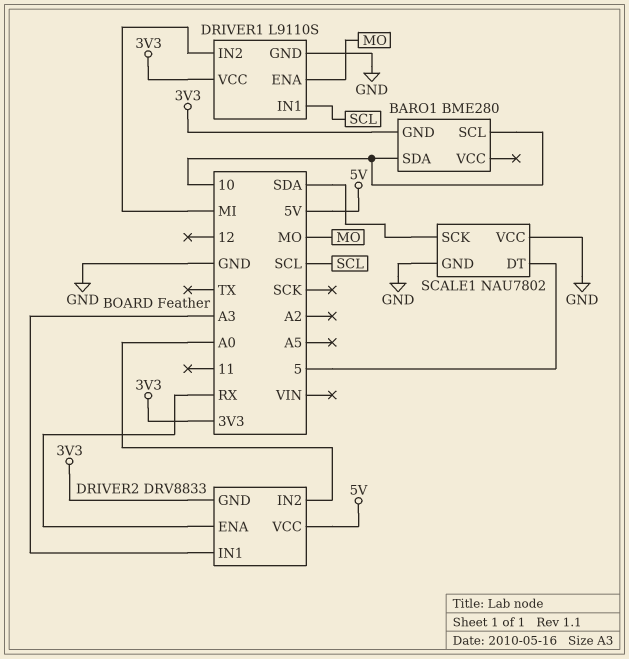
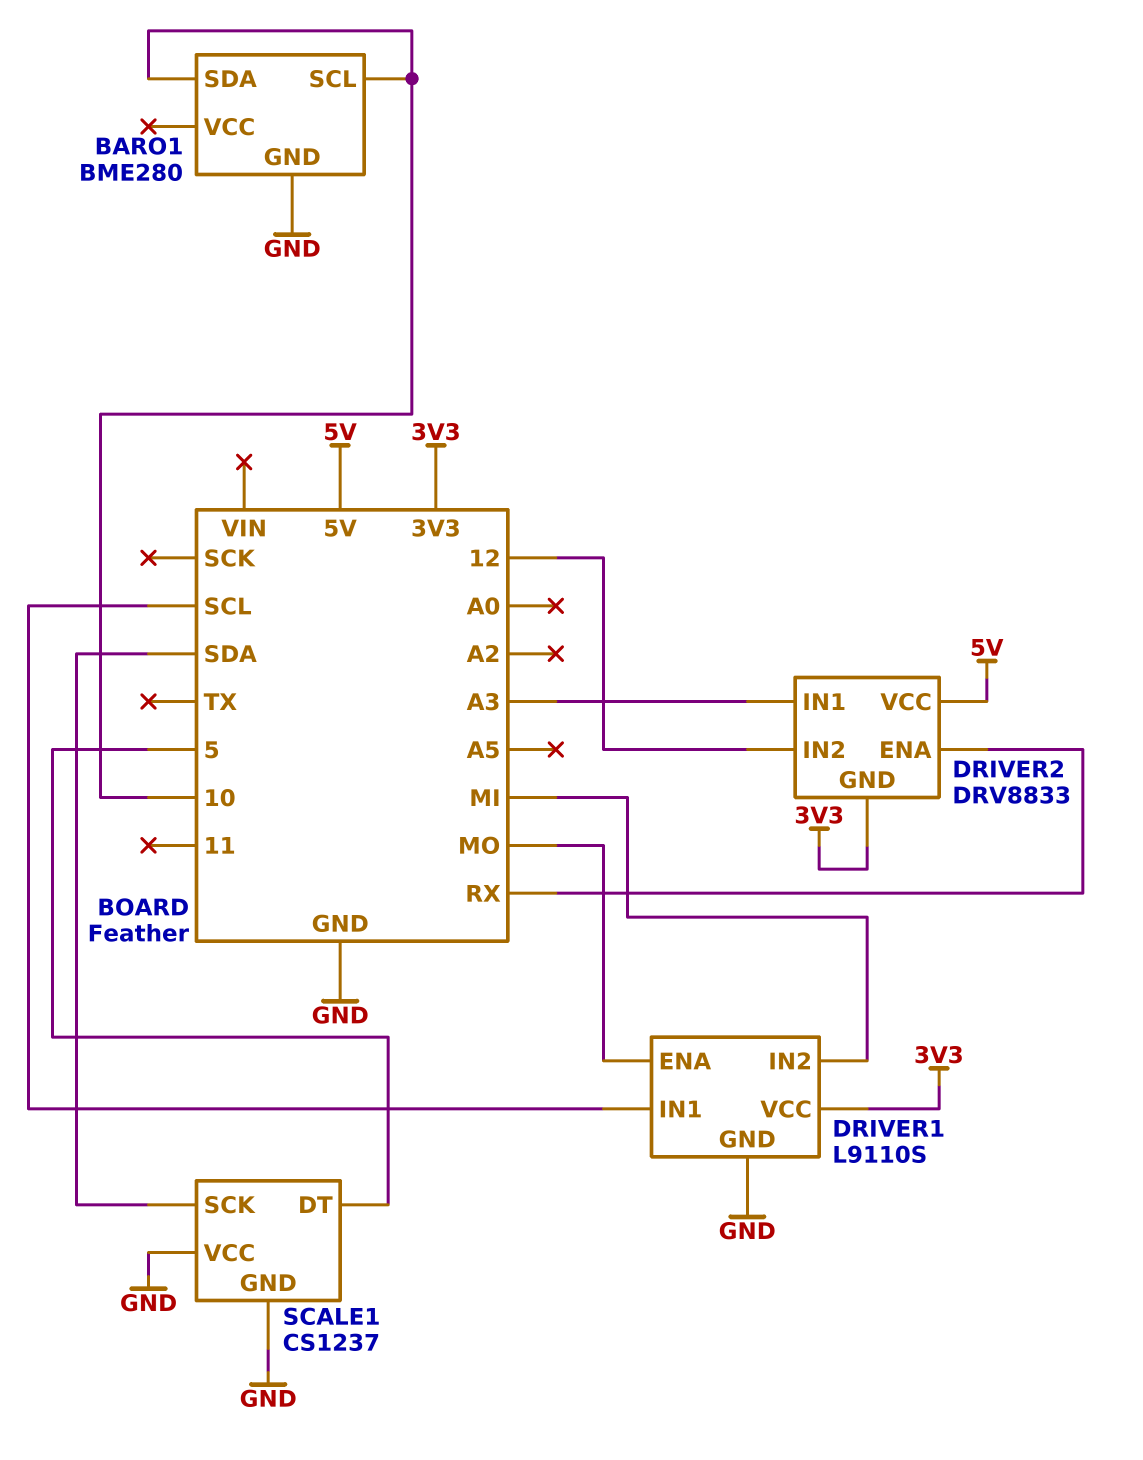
BARO1 pin GND: 3V3 -> GND
DRIVER2 pin IN2: A0 -> 12
SCALE1: NAU7802 -> CS1237

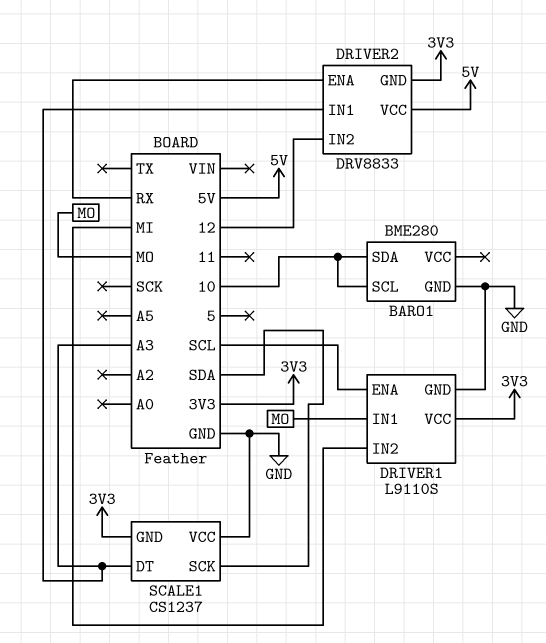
DRIVER1 pin ENA: MO -> SCL
DRIVER1 pin IN1: SCL -> MO
SCALE1 pin DT: 5 -> A3
SCALE1 pin GND: GND -> 3V3

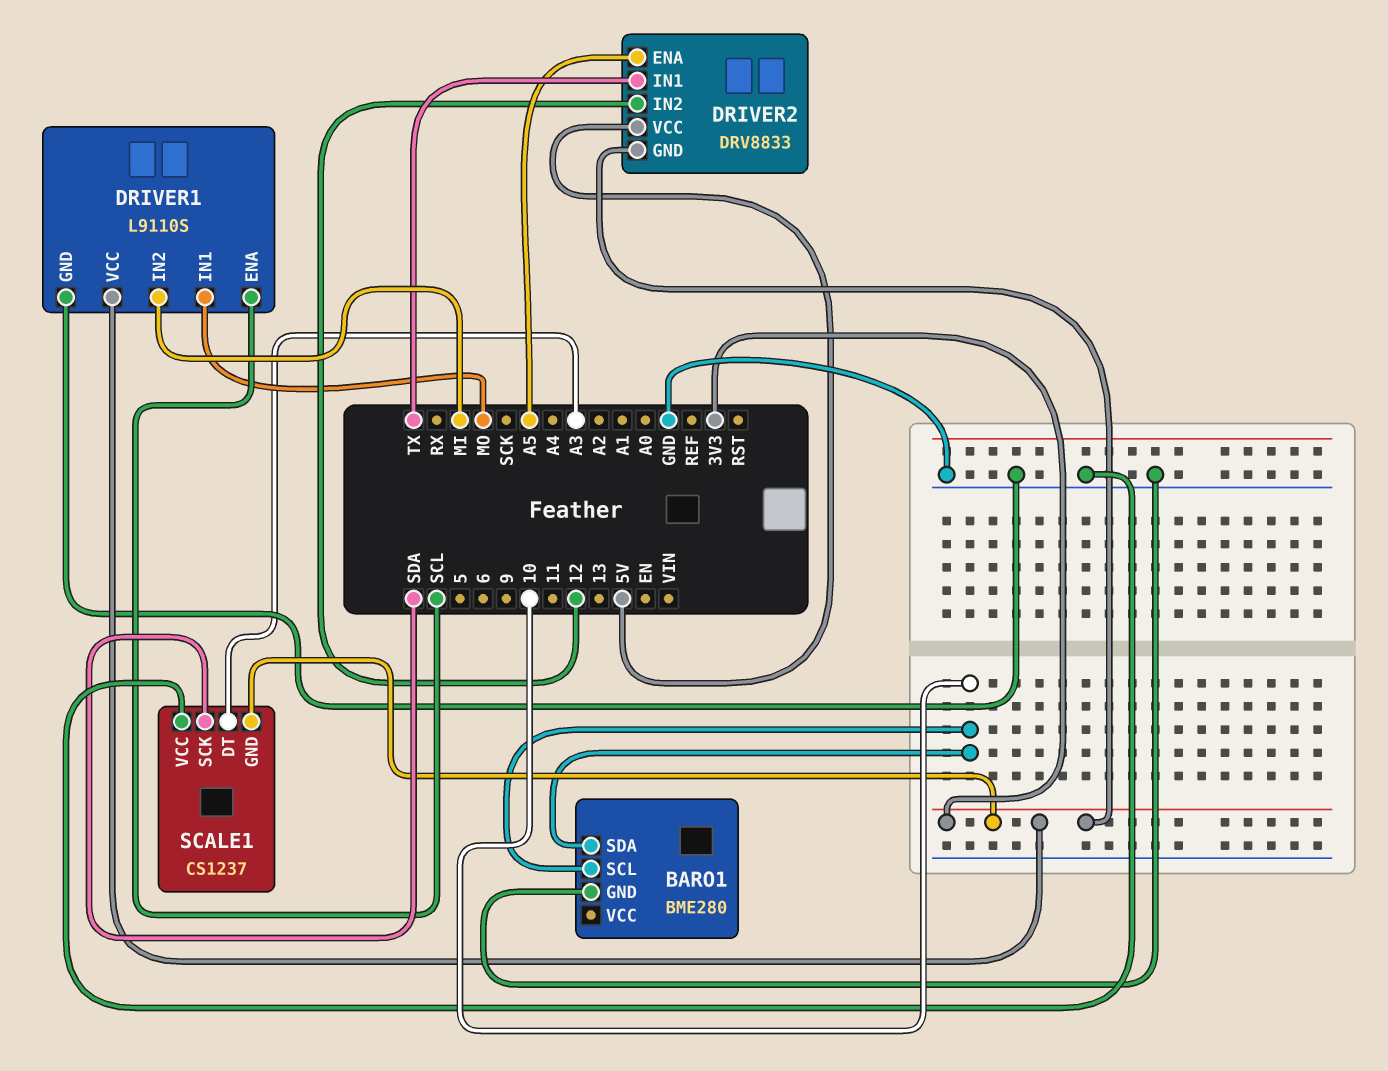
DRIVER2 pin ENA: RX -> A5
DRIVER2 pin IN1: A3 -> TX

